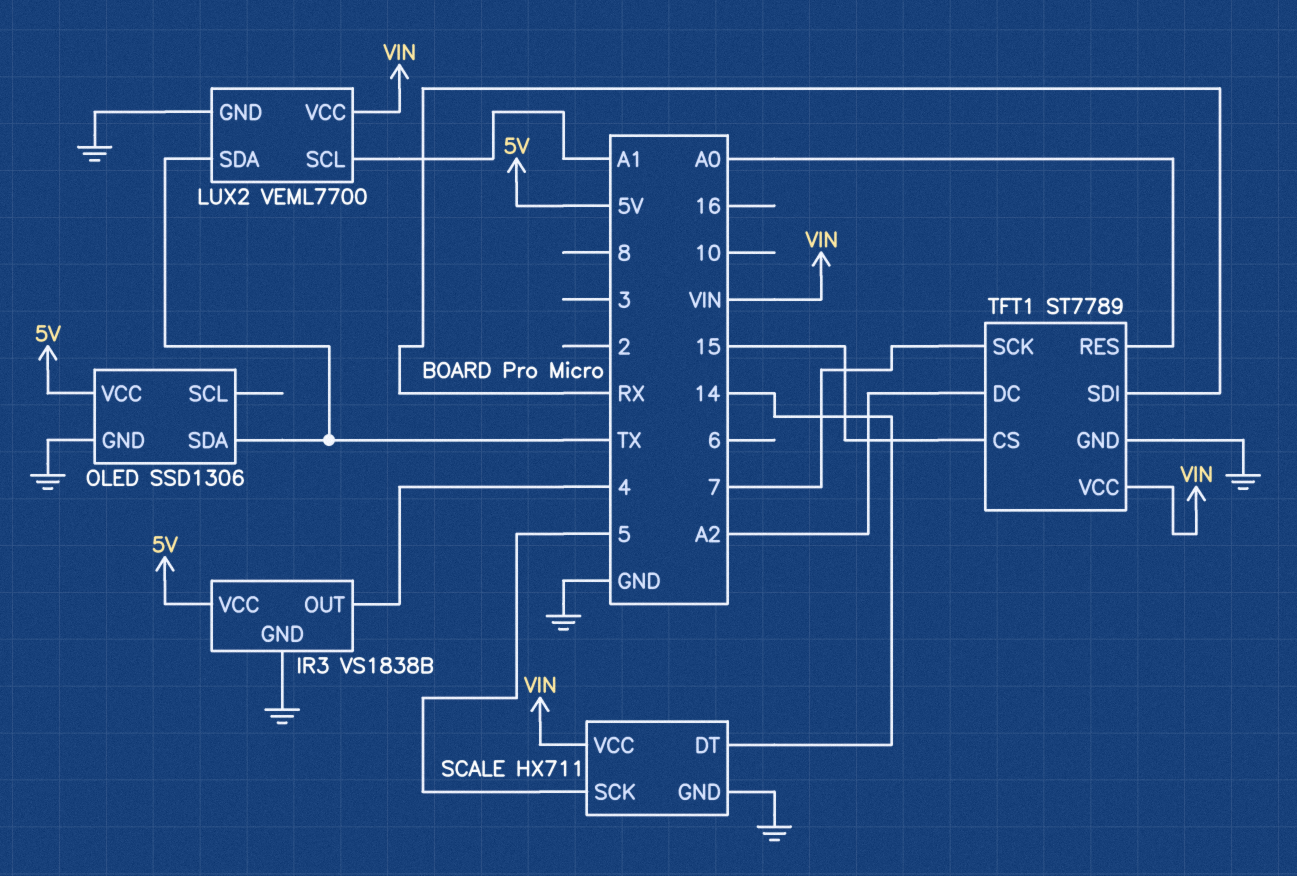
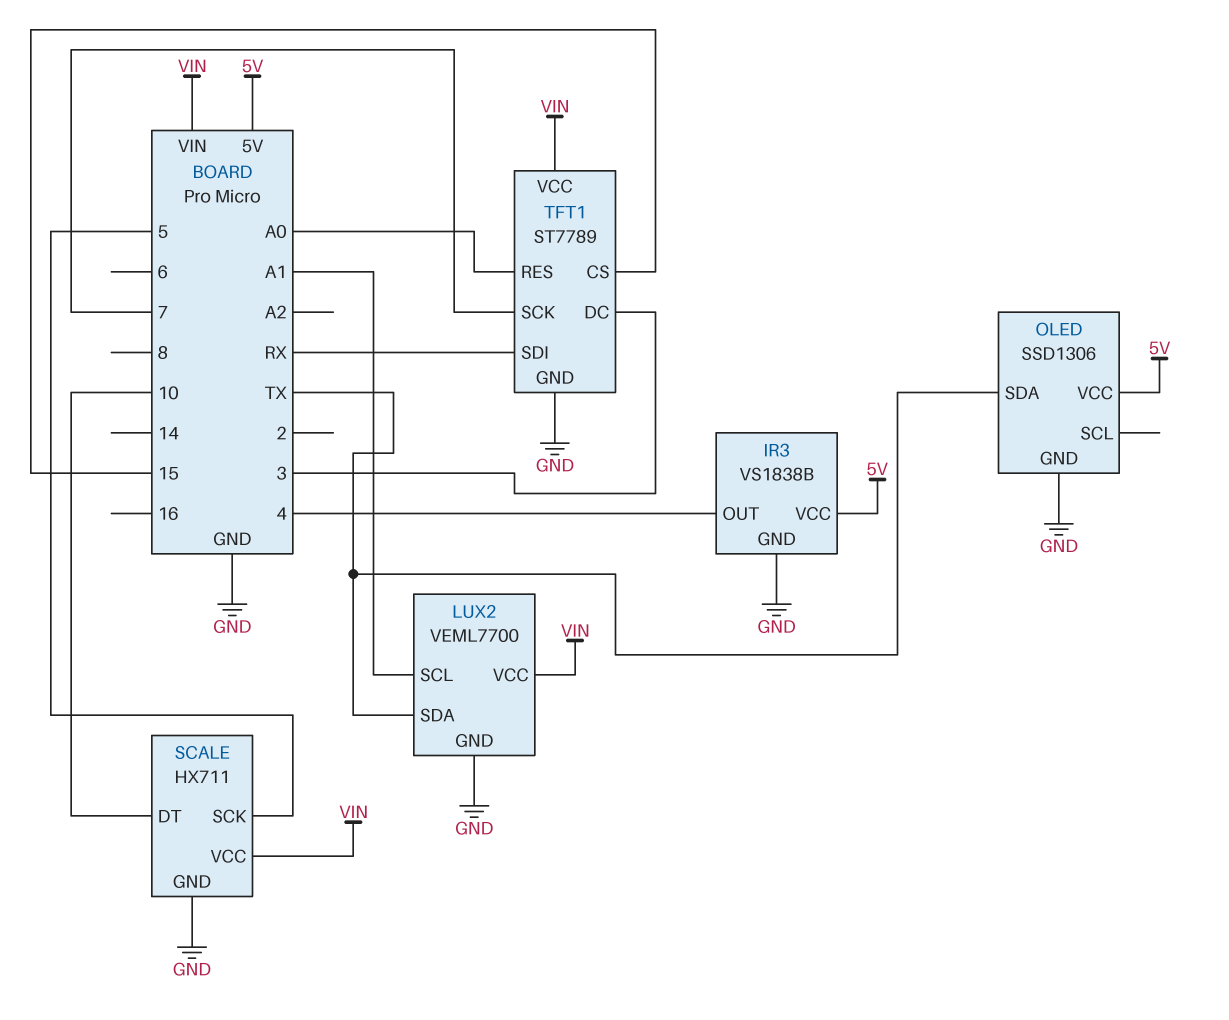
SCALE pin DT: 14 -> 10
TFT1 pin DC: A2 -> 3

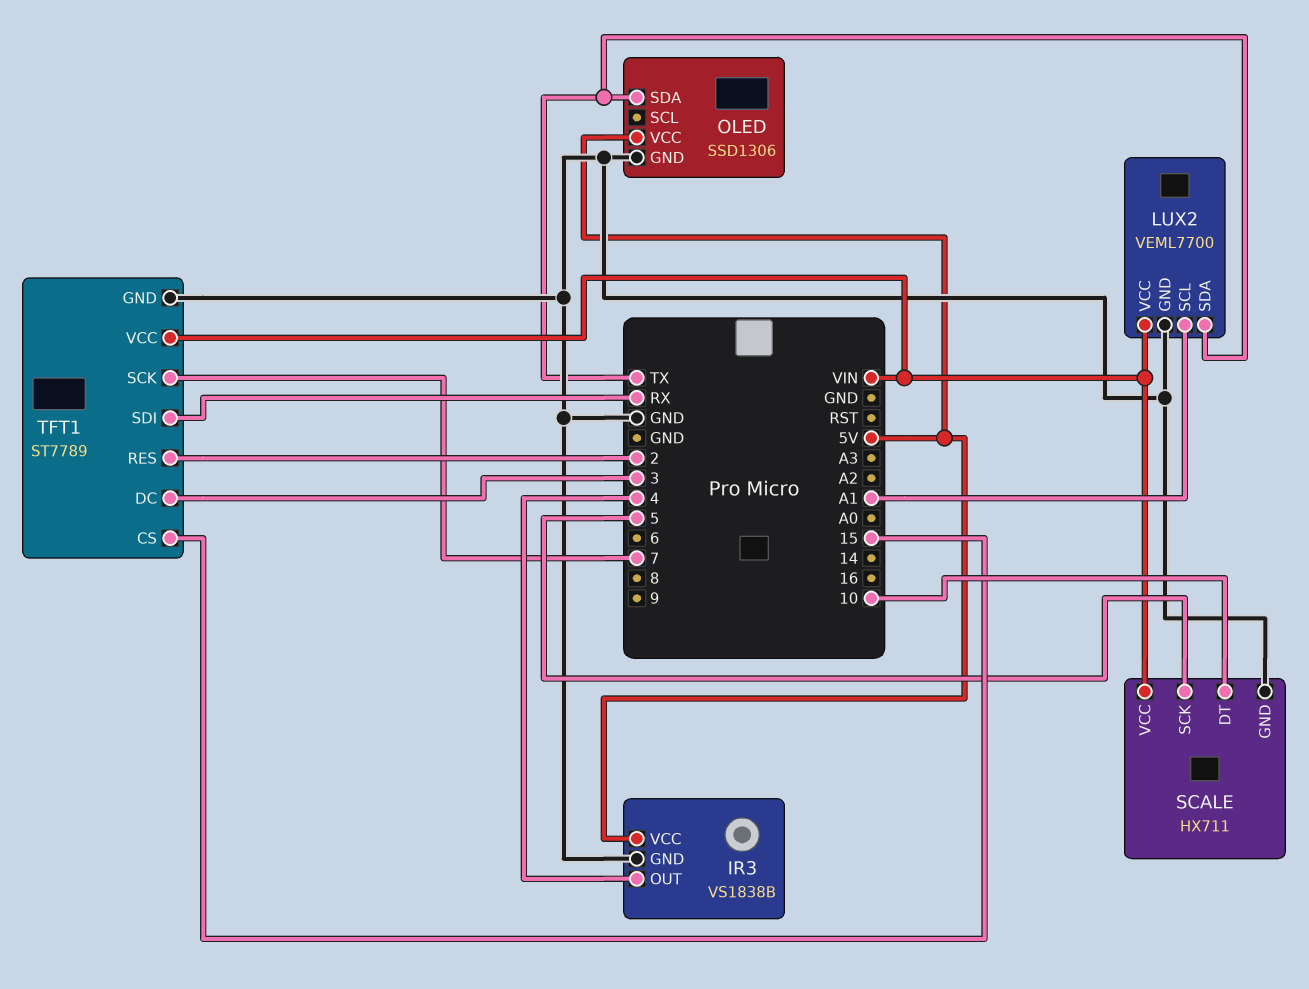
TFT1 pin RES: A0 -> 2

